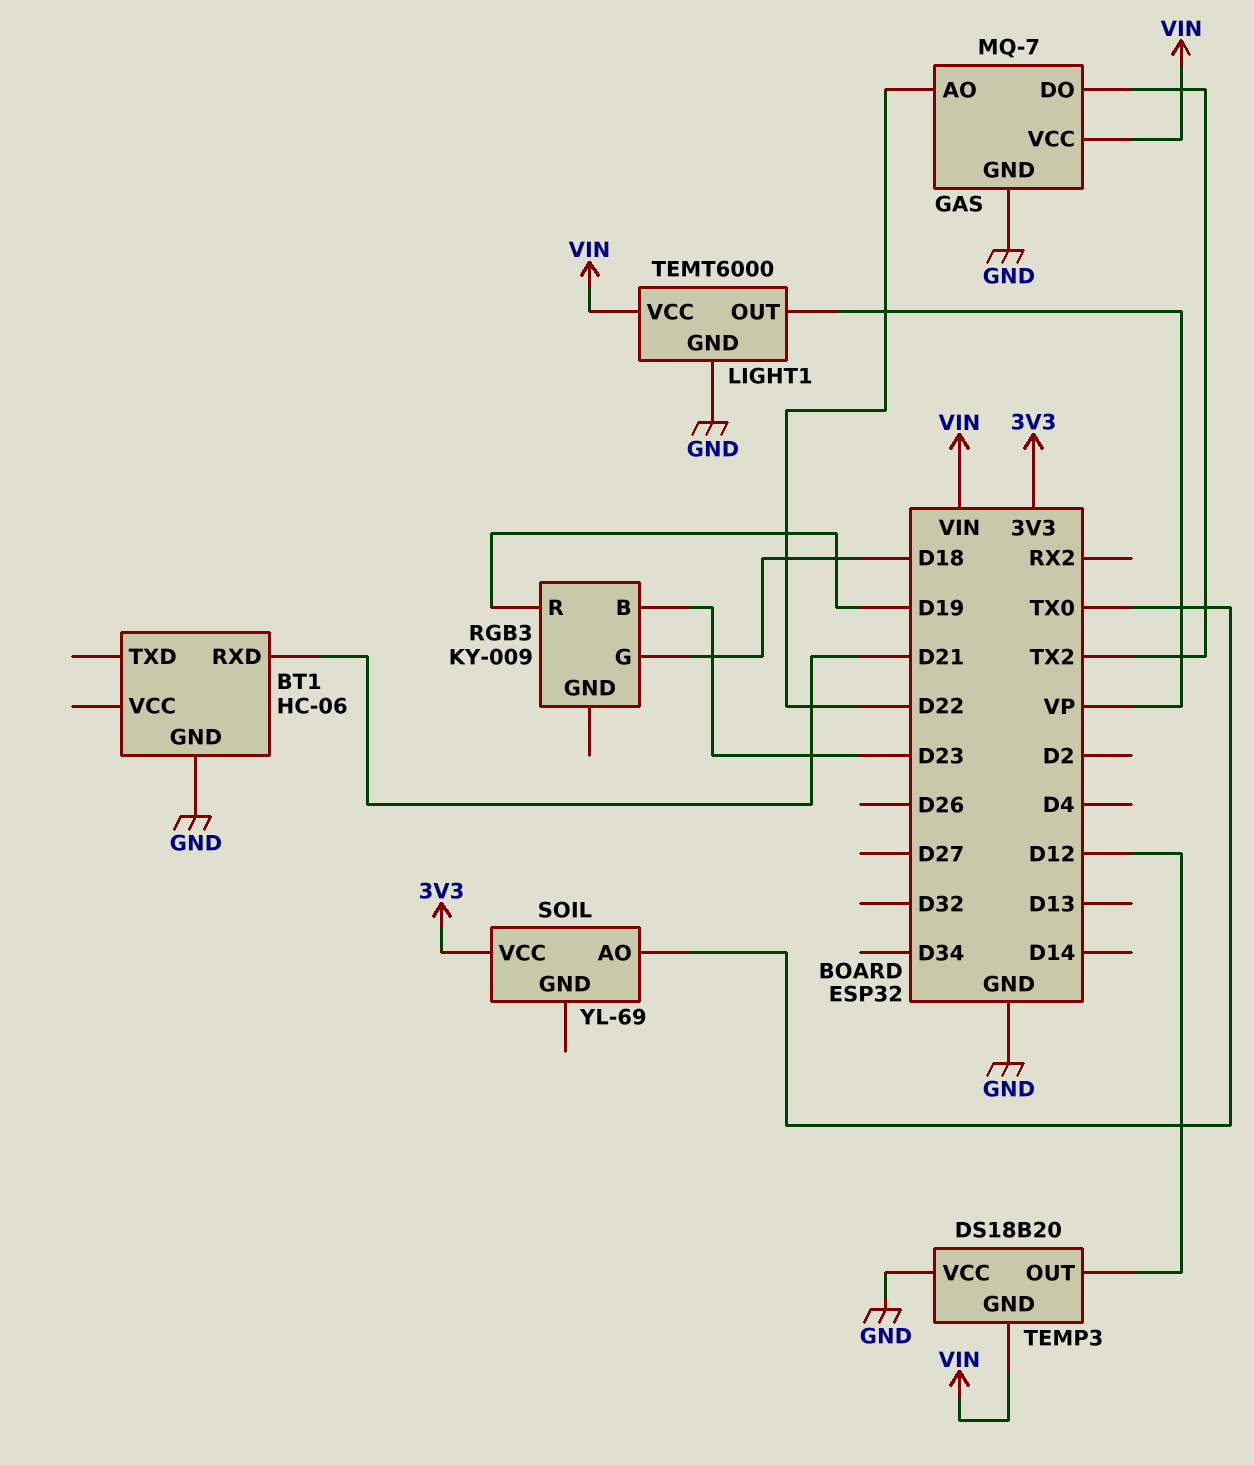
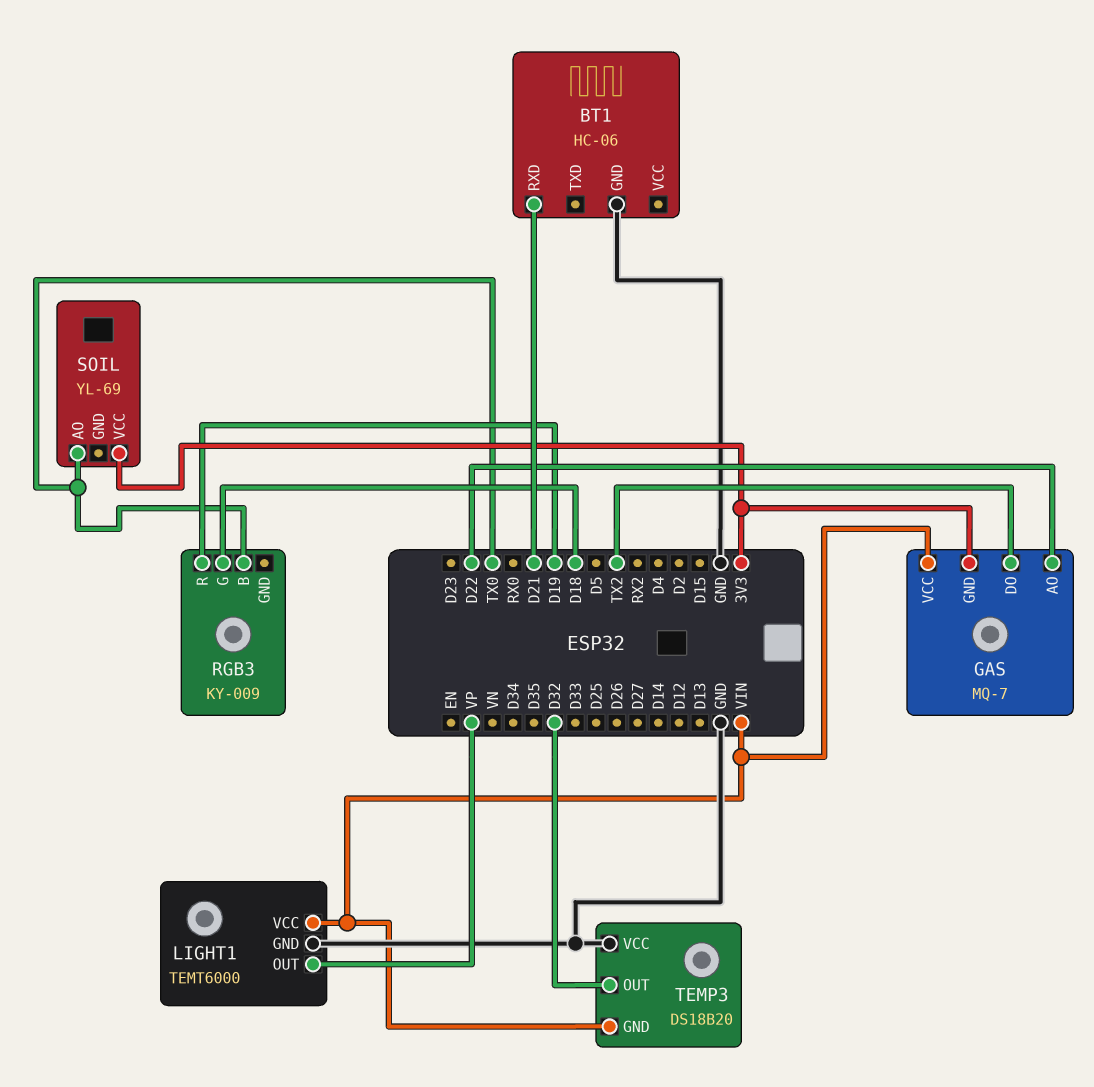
GAS pin GND: GND -> 3V3
RGB3 pin B: D23 -> TX0
TEMP3 pin OUT: D12 -> D32

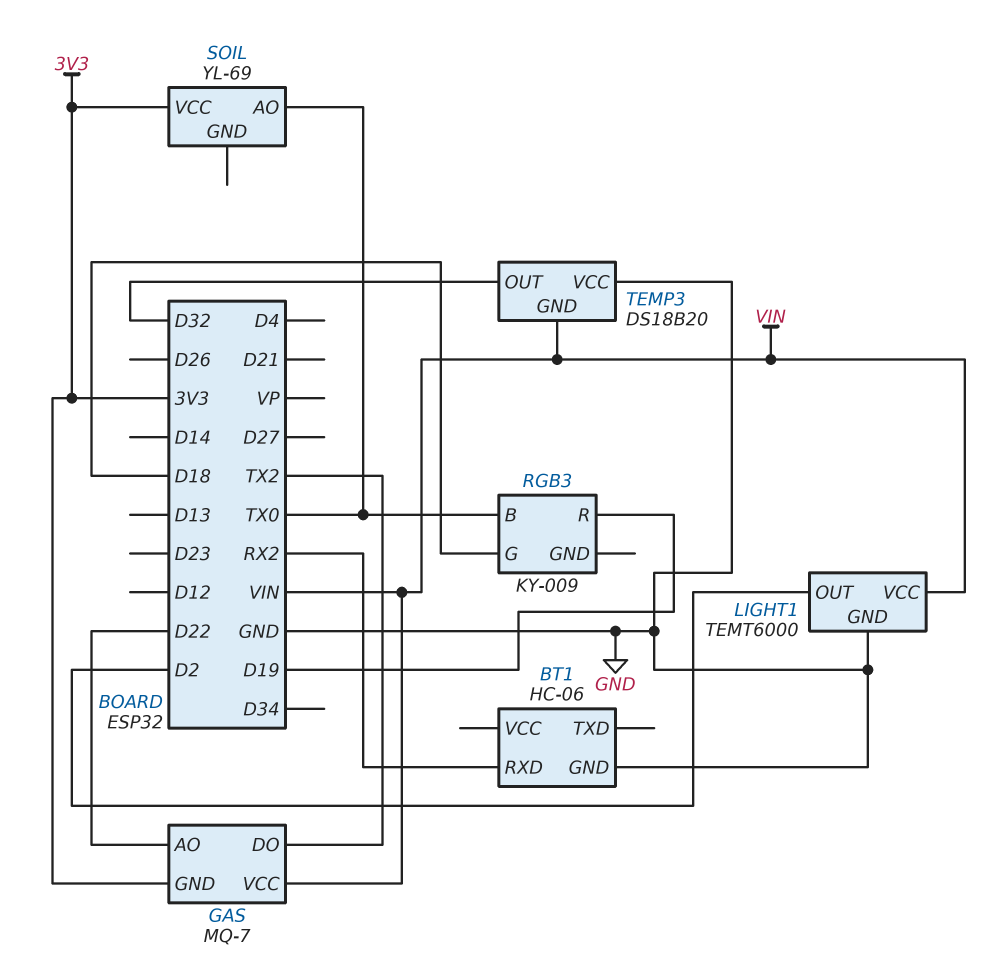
BT1 pin RXD: D21 -> RX2
LIGHT1 pin OUT: VP -> D2

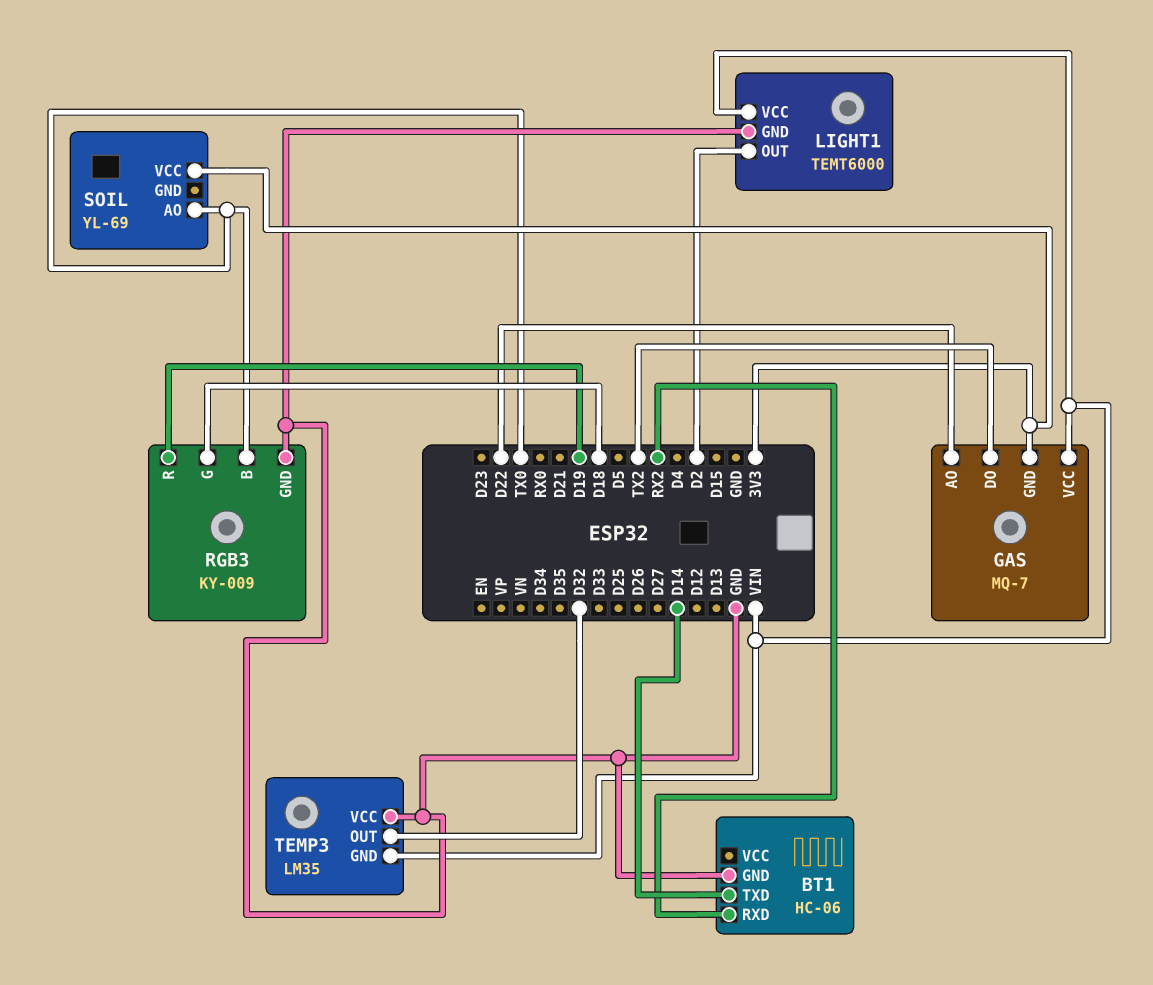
BT1 pin TXD: none -> D14
RGB3 pin GND: none -> GND
TEMP3: DS18B20 -> LM35

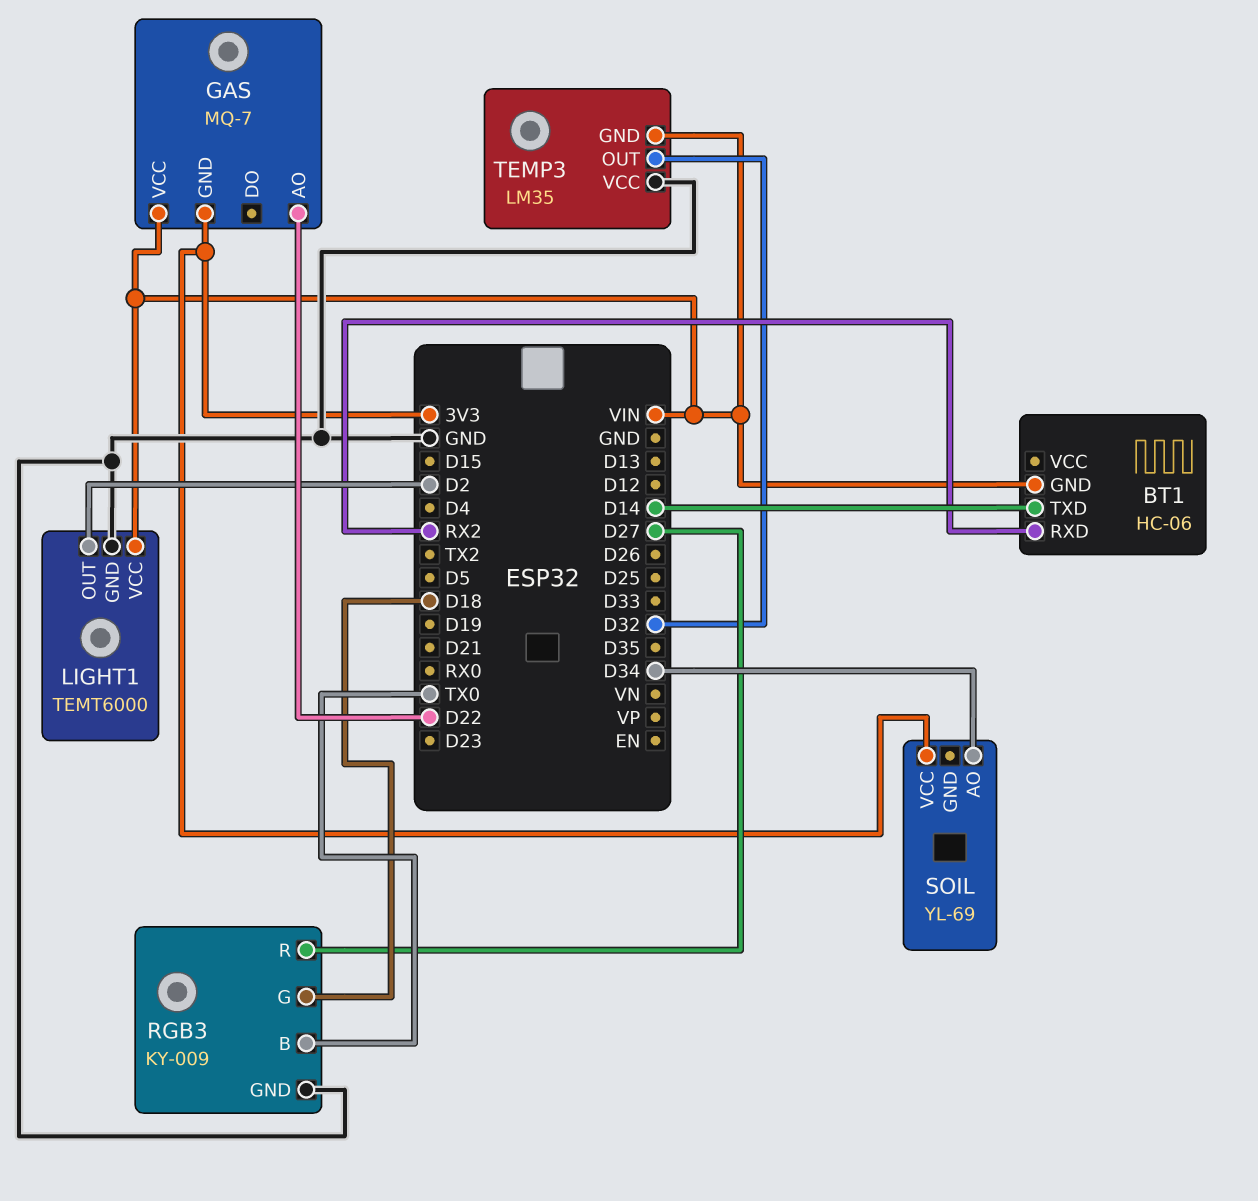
BT1 pin GND: GND -> VIN
GAS pin DO: TX2 -> none
RGB3 pin R: D19 -> D27
SOIL pin AO: TX0 -> D34

